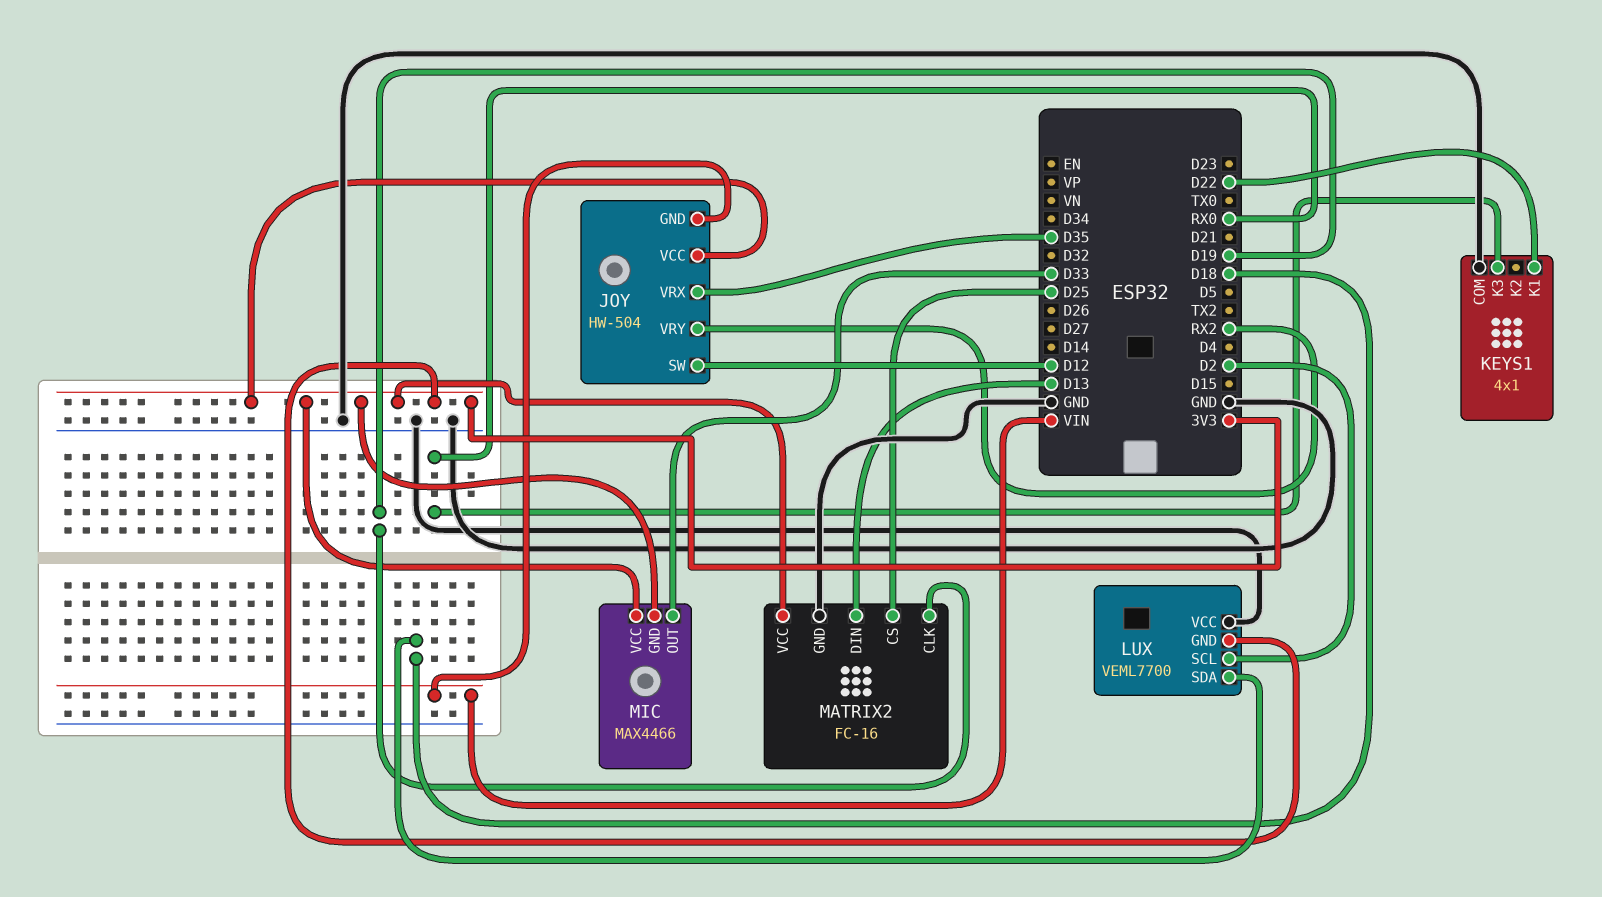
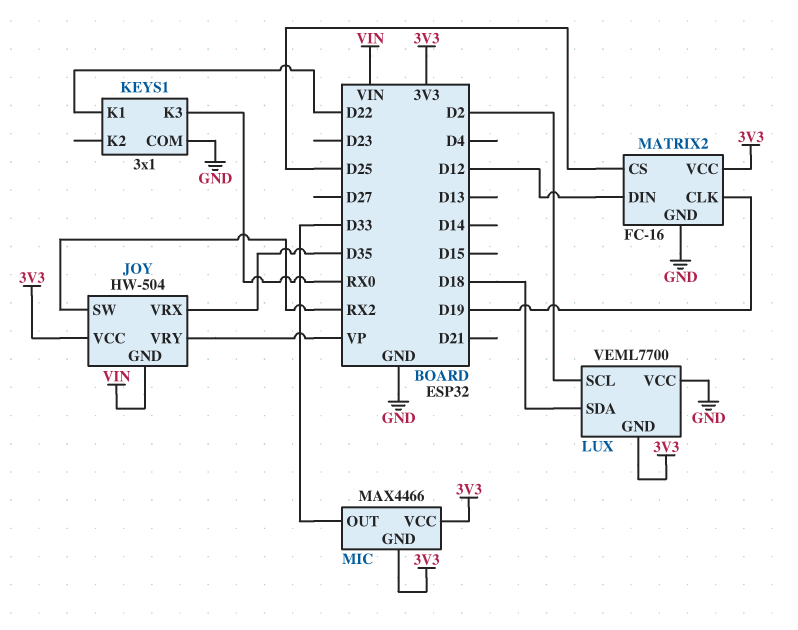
JOY pin SW: D12 -> RX2
JOY pin VRY: RX2 -> VP
KEYS1: 4x1 -> 3x1
MATRIX2 pin DIN: D13 -> D12

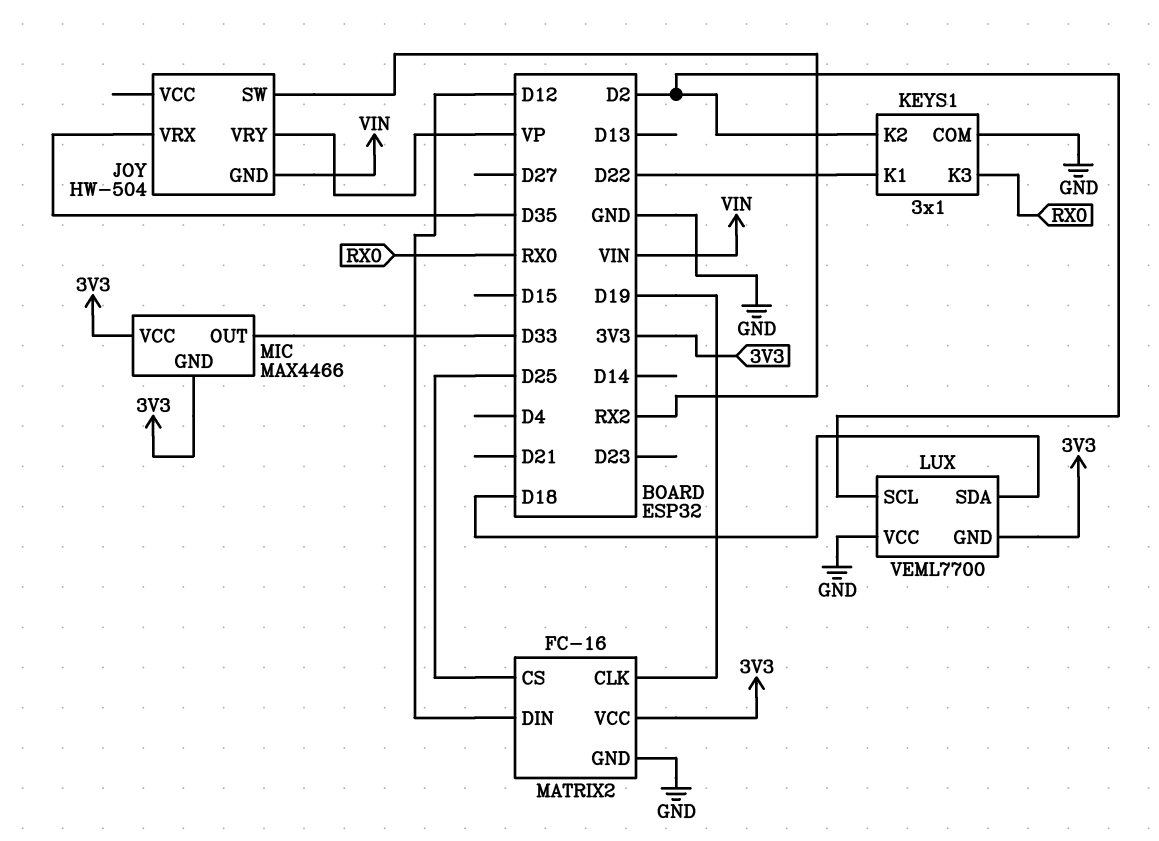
JOY pin VCC: 3V3 -> none
KEYS1 pin K2: none -> D2

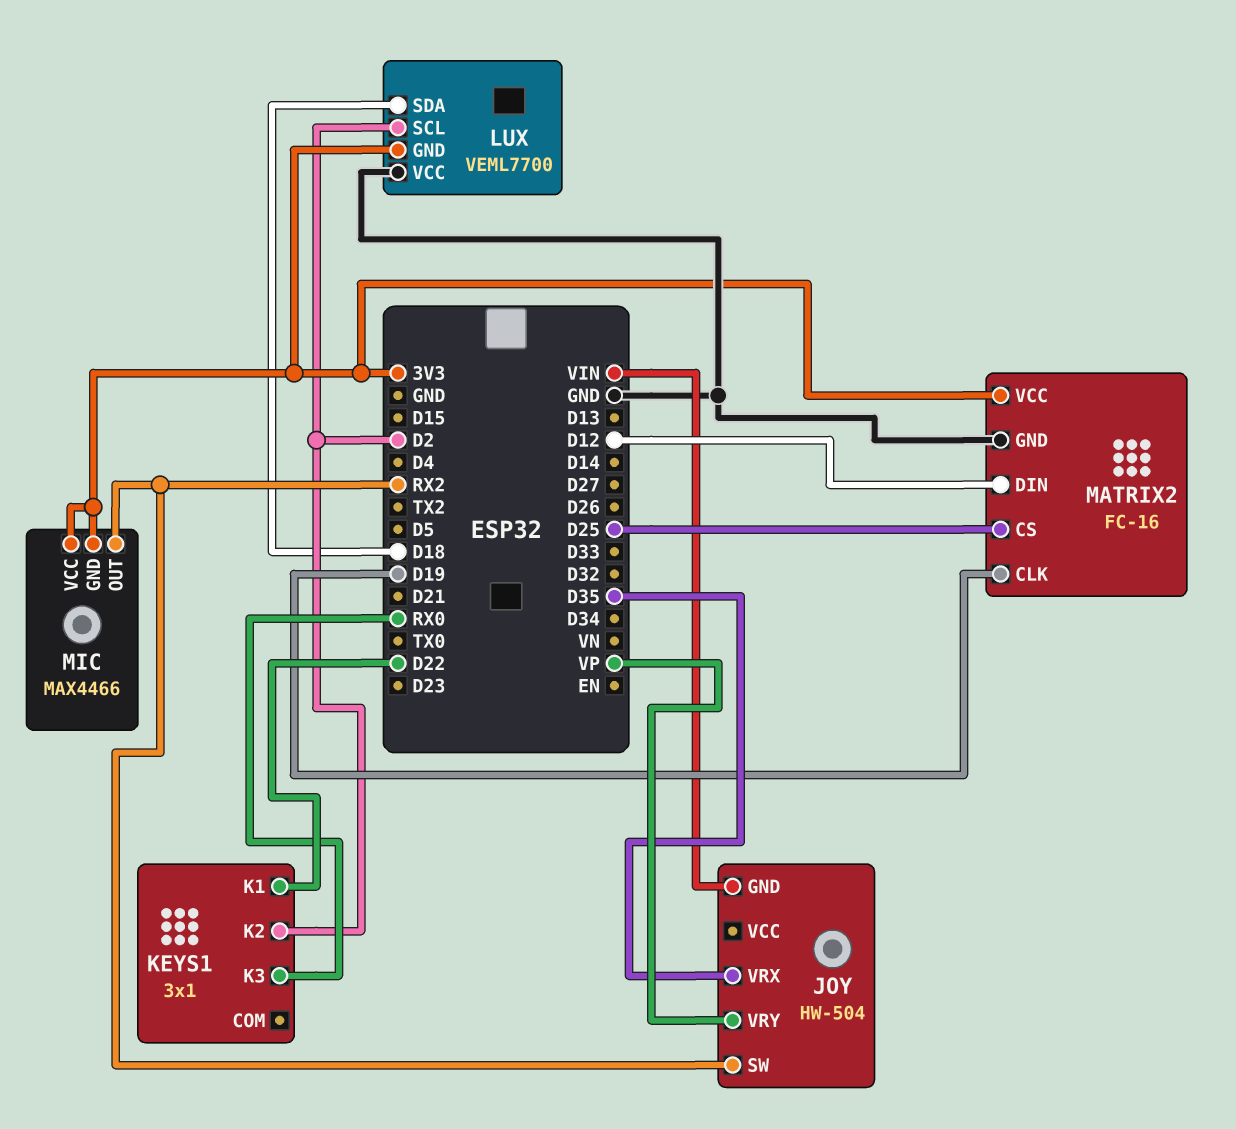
KEYS1 pin COM: GND -> none
MIC pin OUT: D33 -> RX2

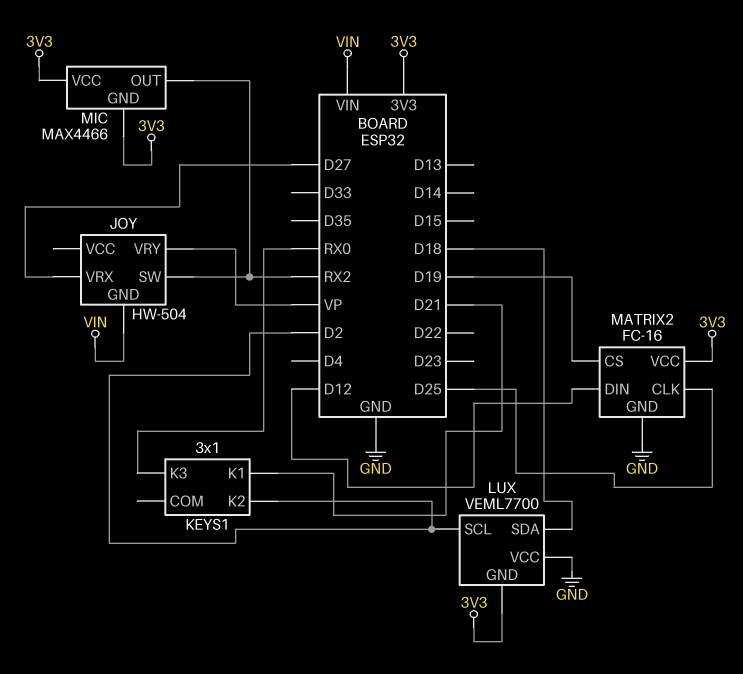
JOY pin VRX: D35 -> D27
KEYS1 pin K1: D22 -> D21
MATRIX2 pin CLK: D19 -> D25
MATRIX2 pin CS: D25 -> D19

